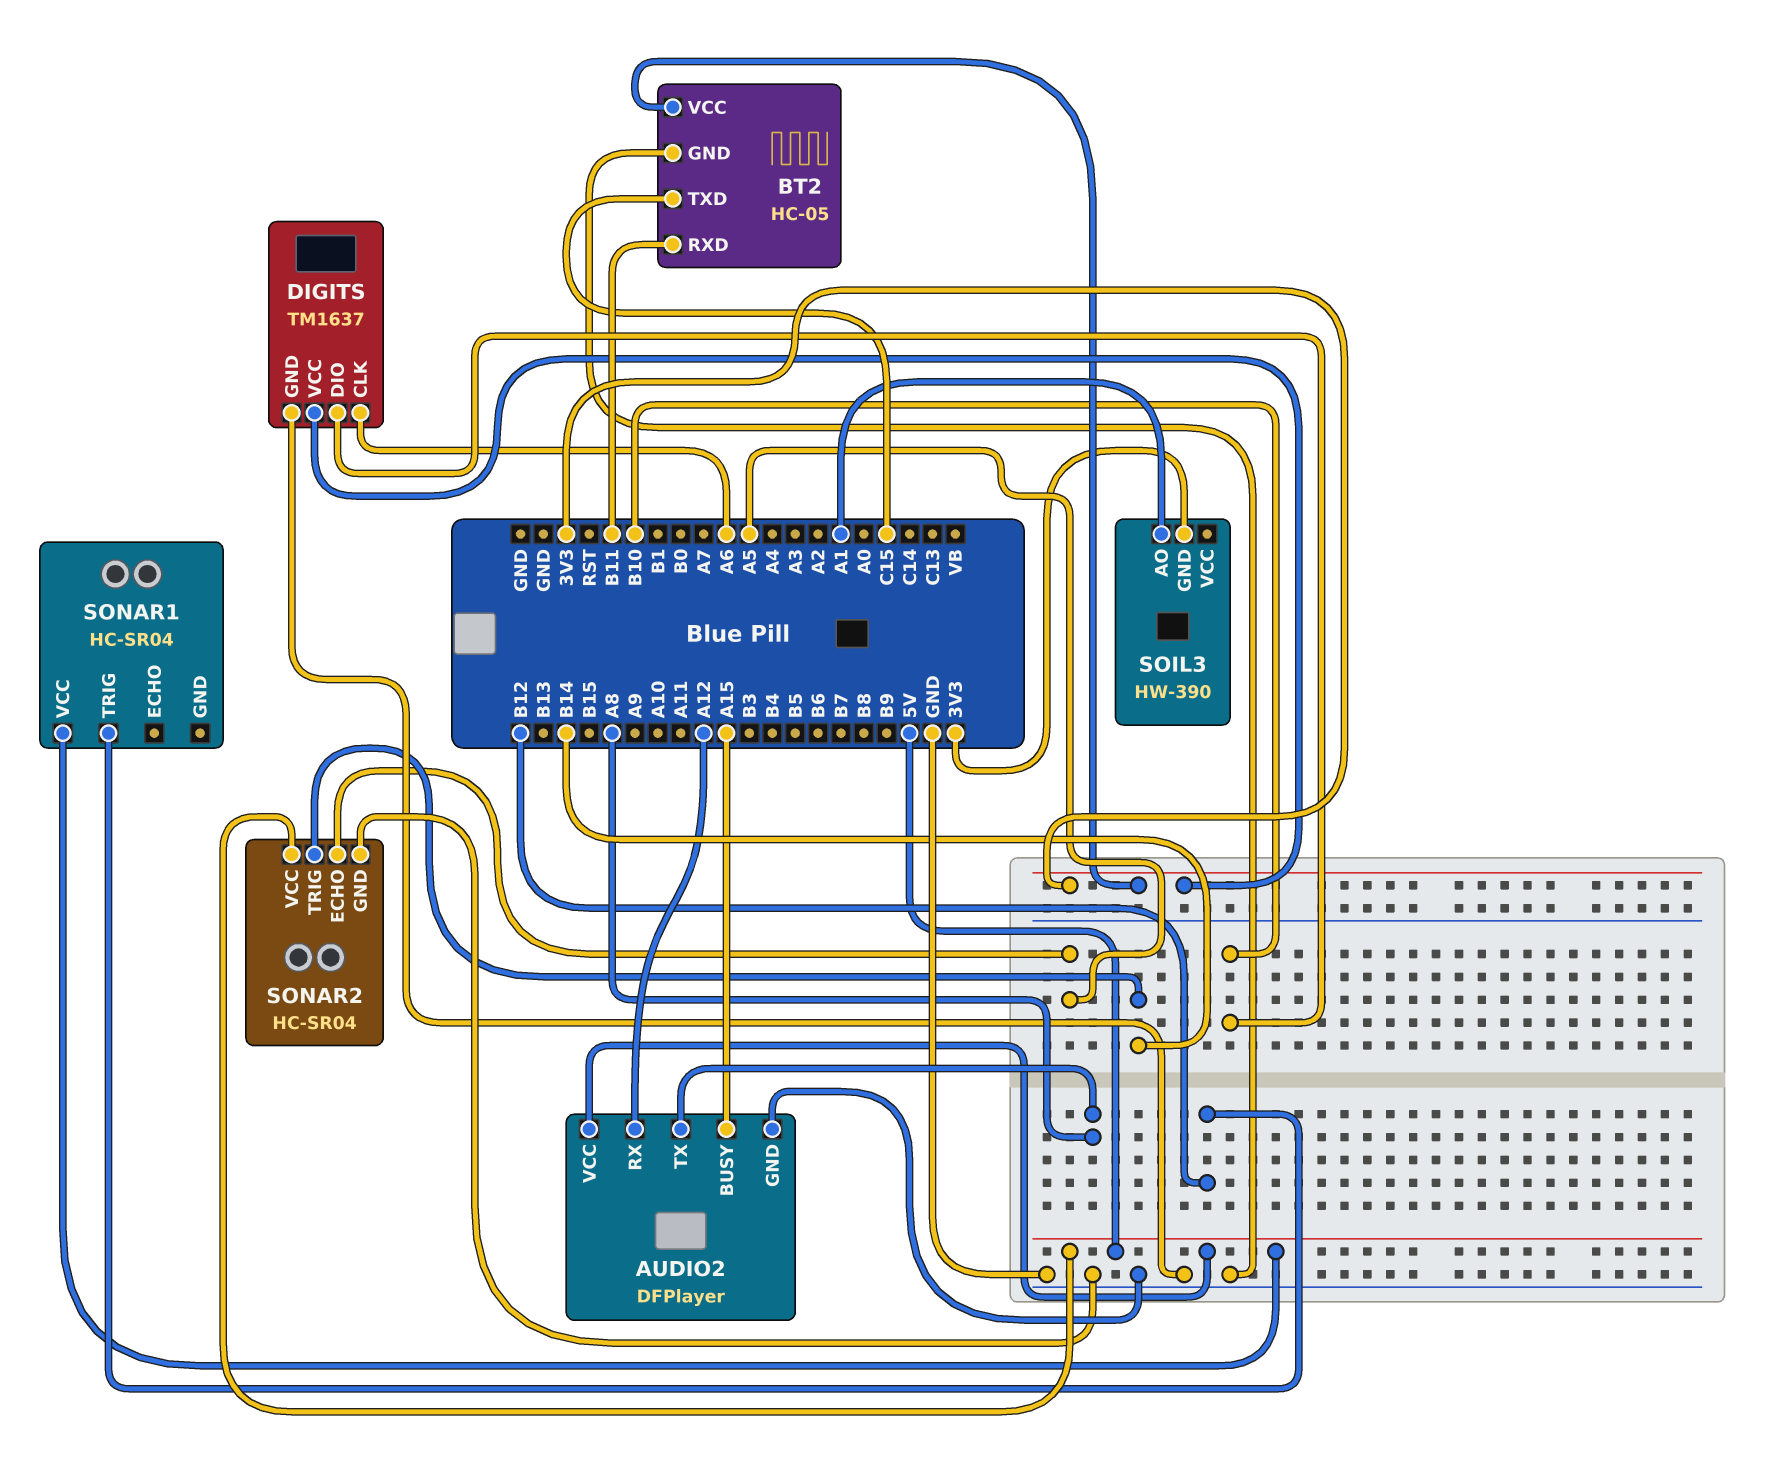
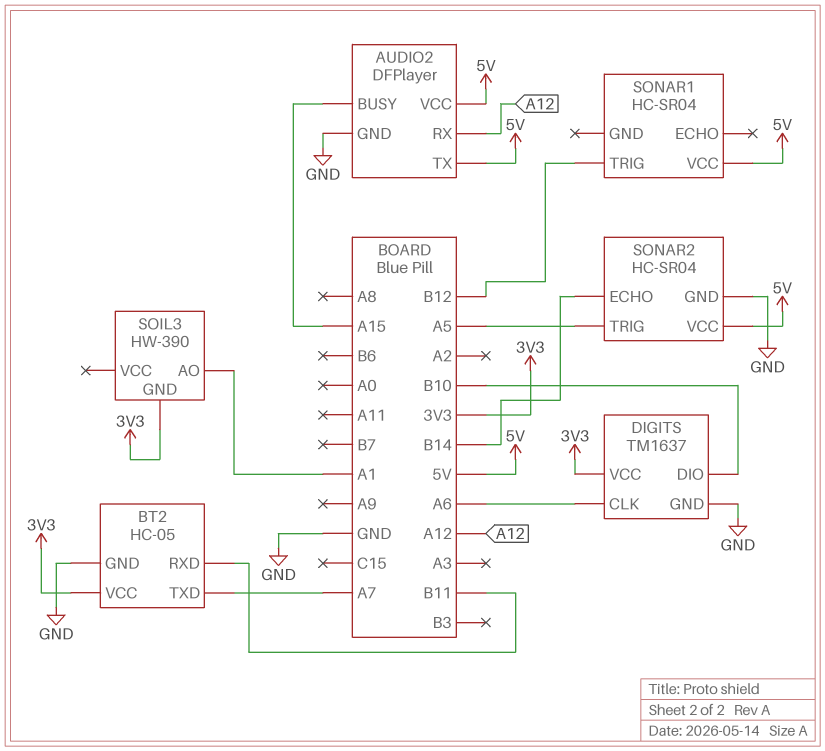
AUDIO2 pin TX: A8 -> 5V
BT2 pin TXD: C15 -> A7
SONAR2 pin ECHO: A5 -> B14
SONAR2 pin TRIG: B14 -> A5

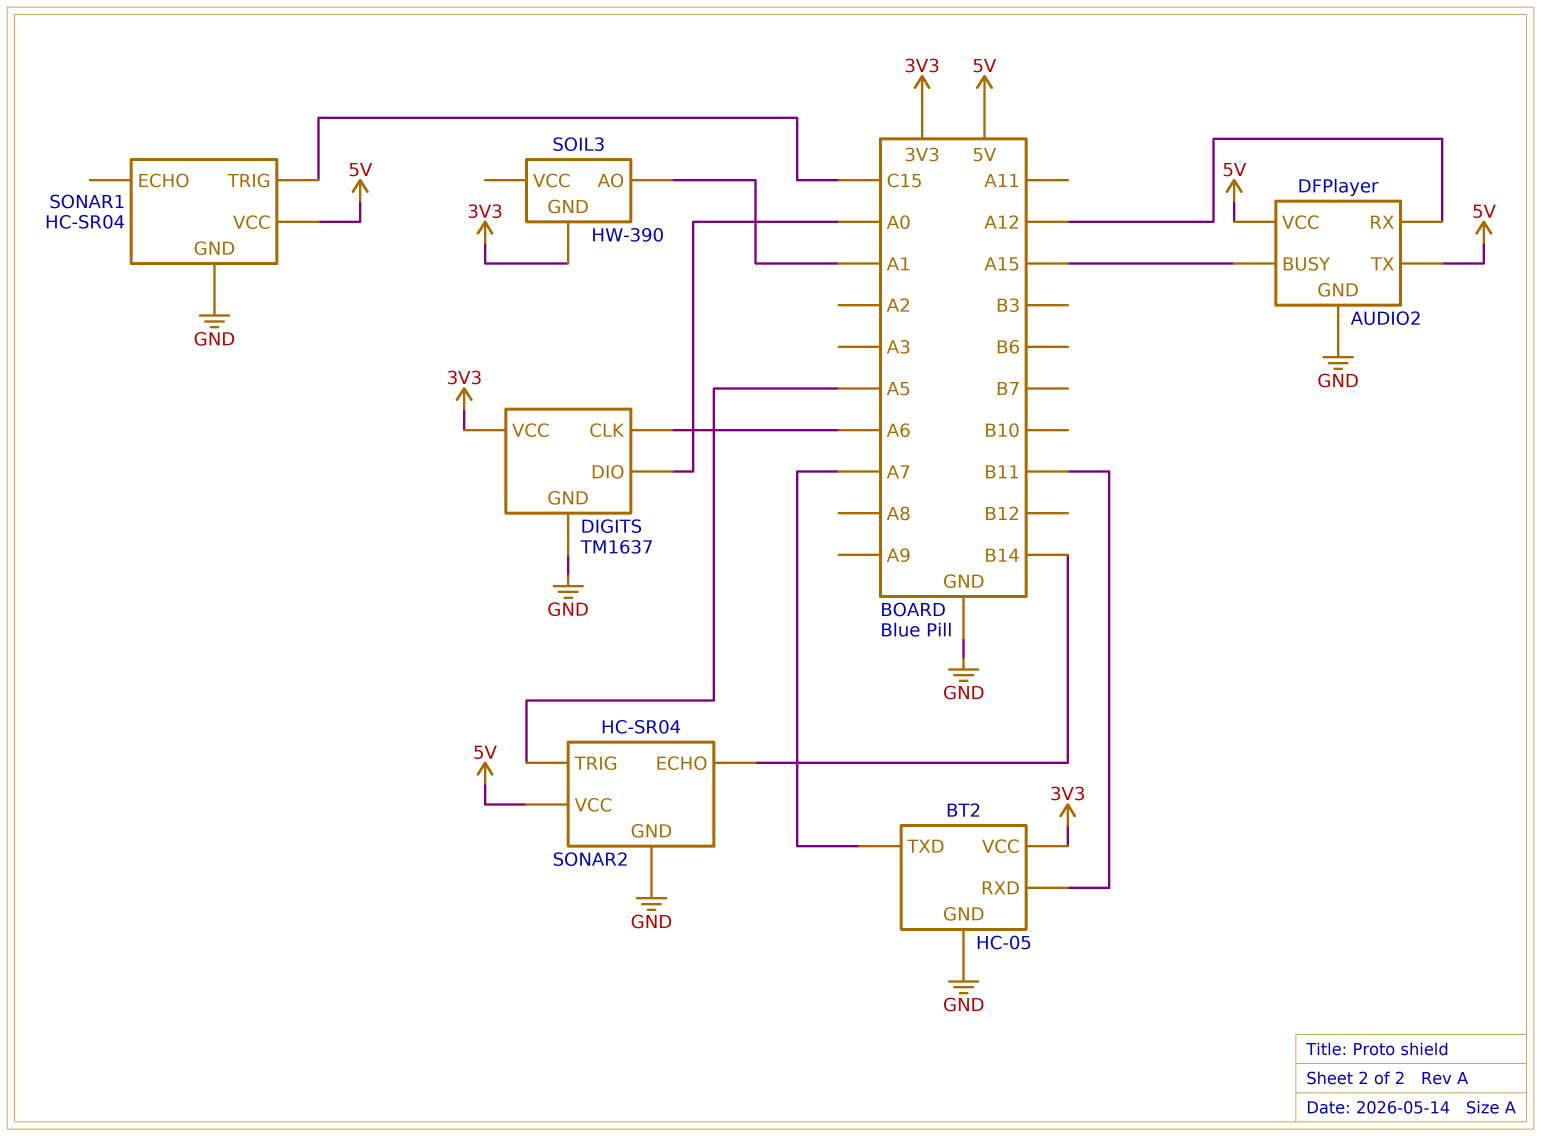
DIGITS pin DIO: B10 -> A0
SONAR1 pin GND: none -> GND
SONAR1 pin TRIG: B12 -> C15

